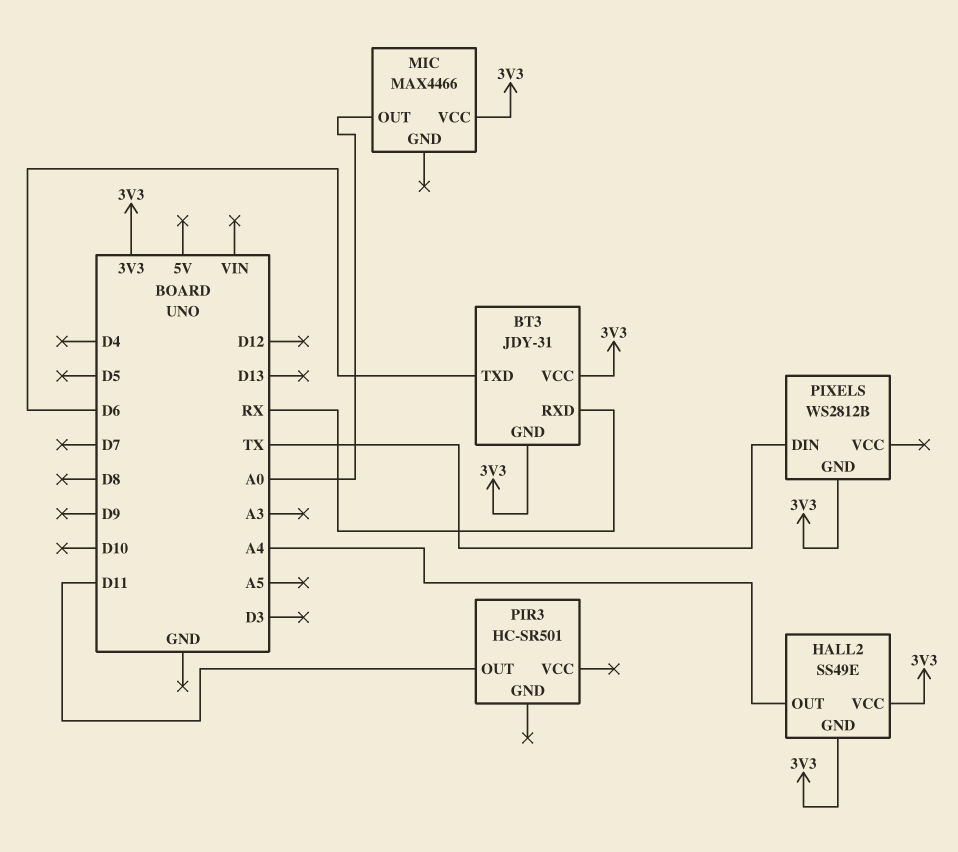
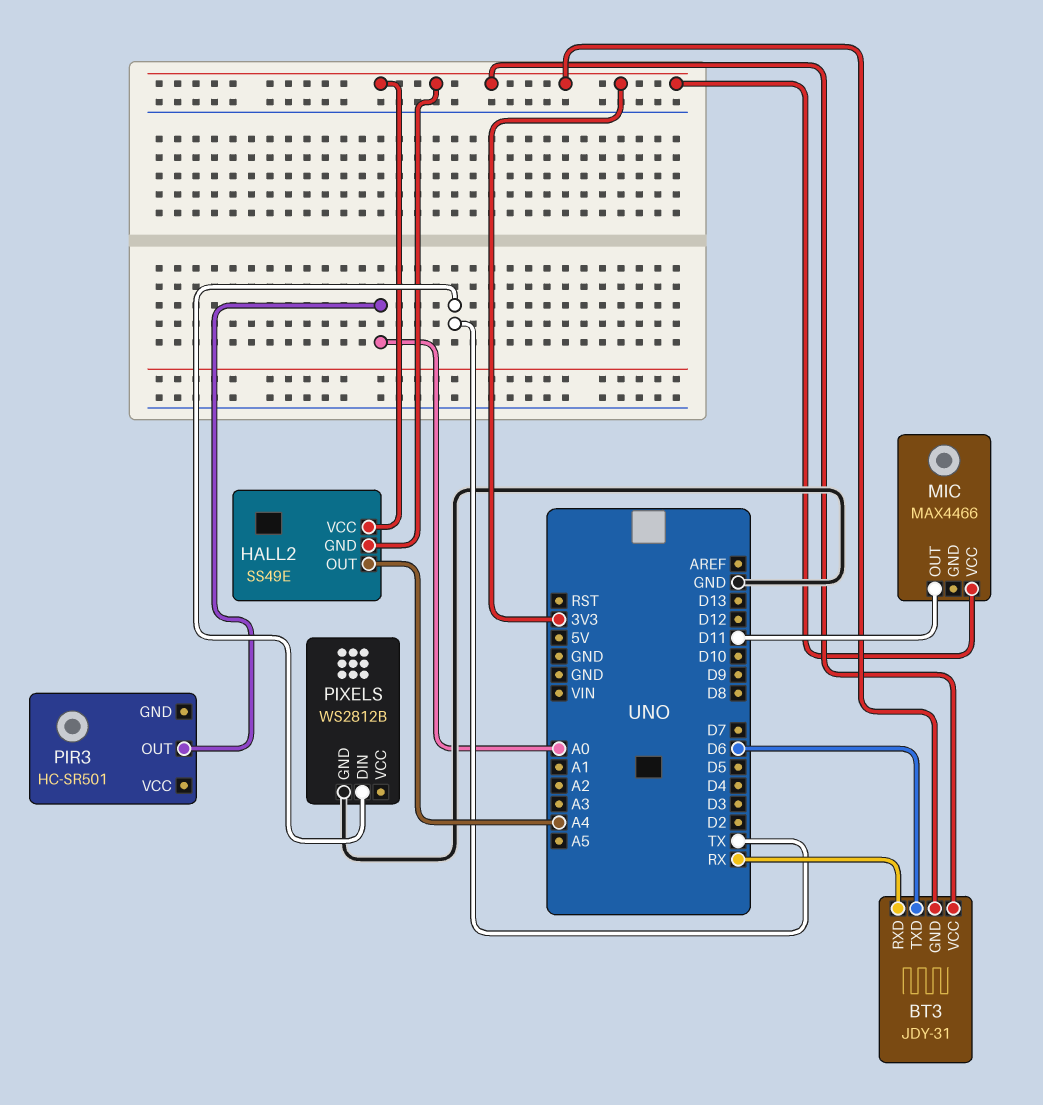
MIC pin OUT: A0 -> D11
PIR3 pin OUT: D11 -> A0
PIXELS pin GND: 3V3 -> GND

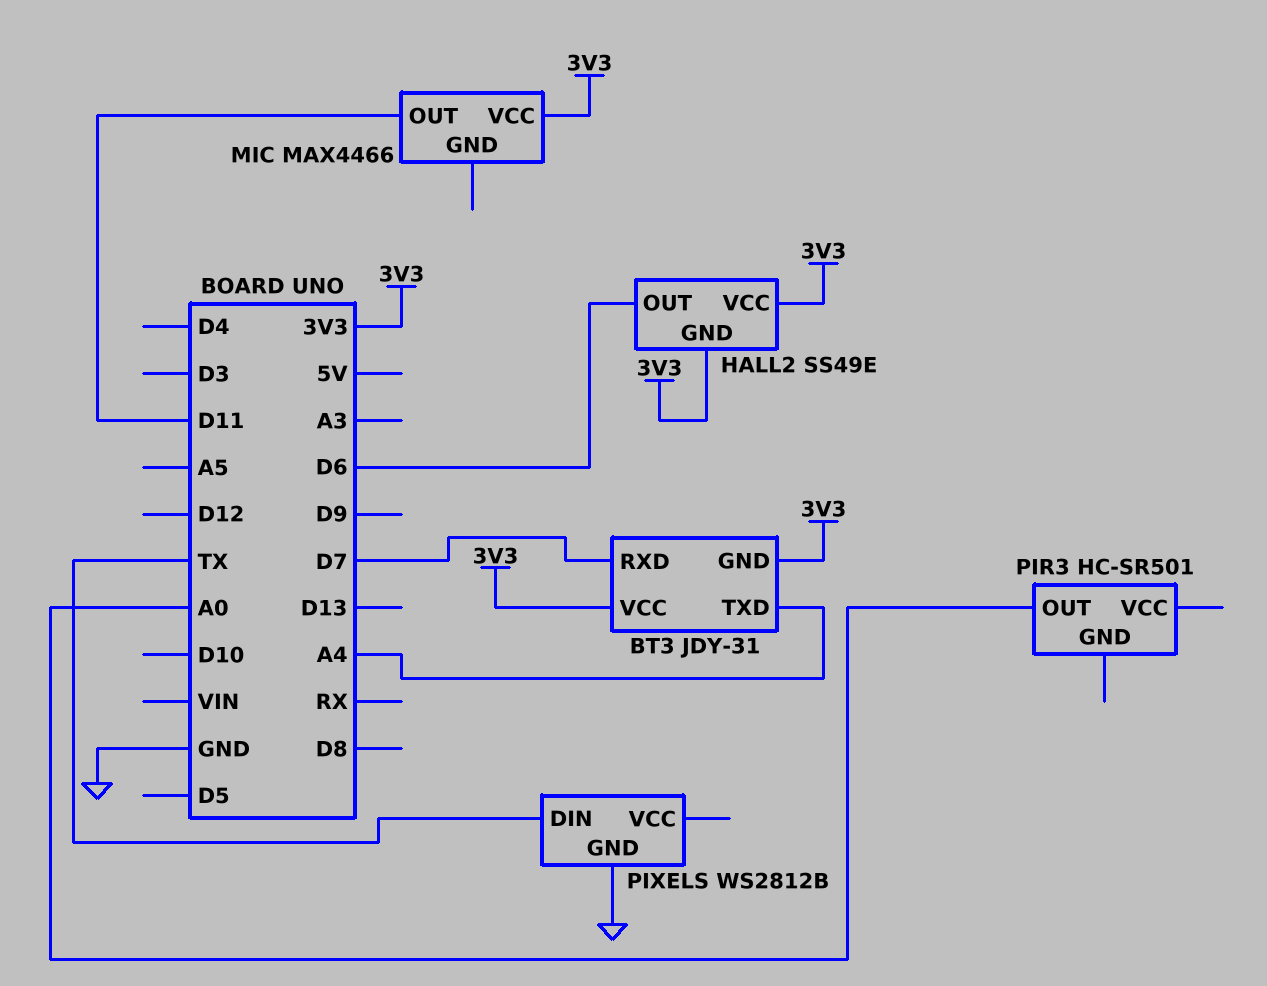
BT3 pin RXD: RX -> D7
BT3 pin TXD: D6 -> A4
HALL2 pin OUT: A4 -> D6

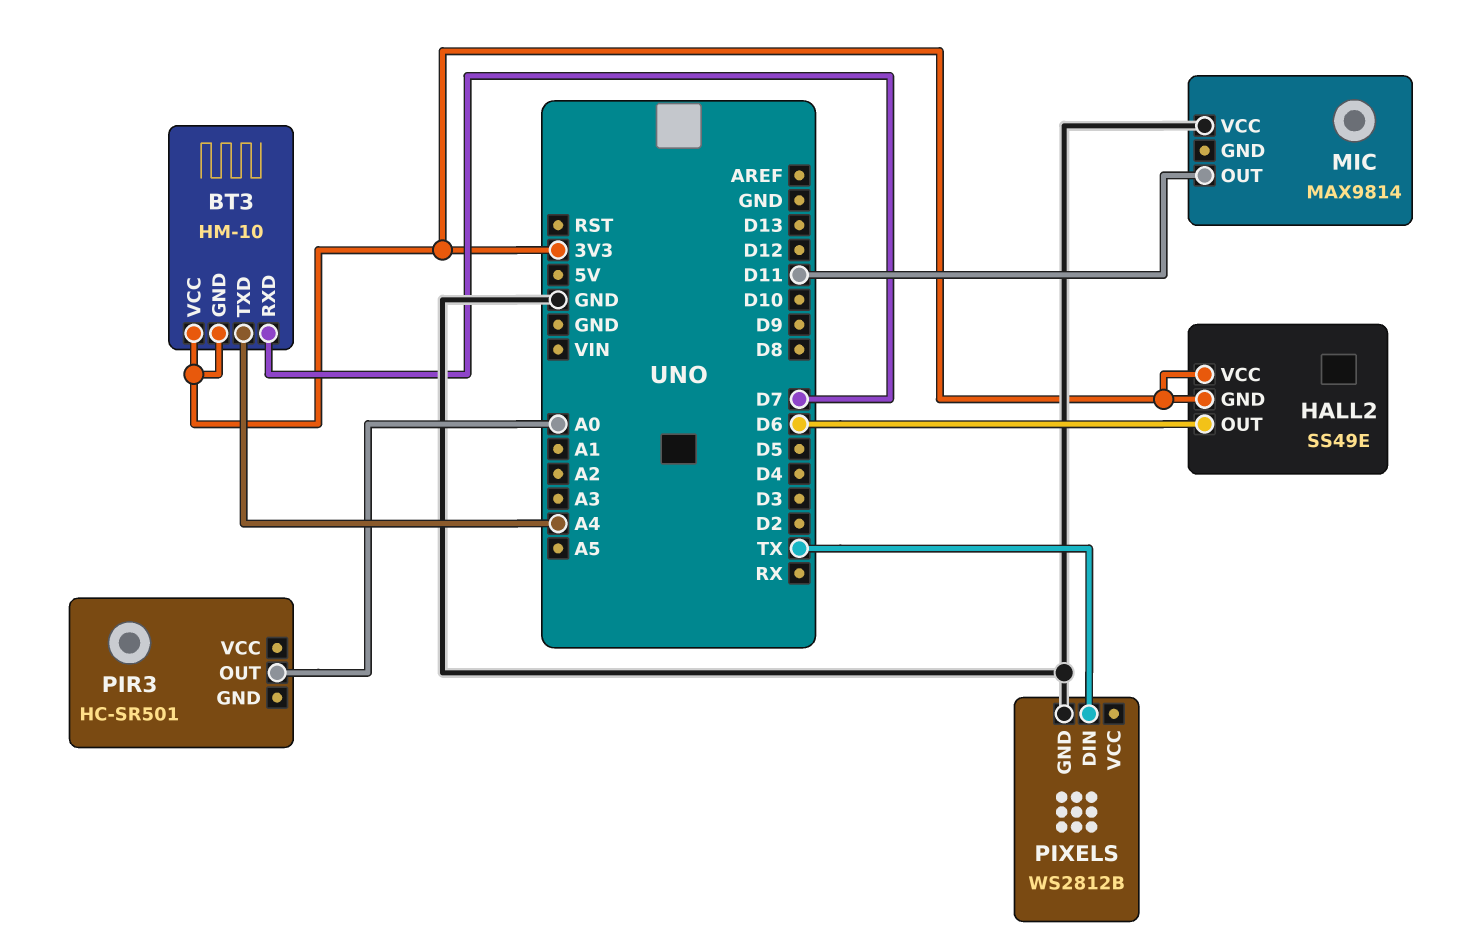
BT3: JDY-31 -> HM-10
MIC: MAX4466 -> MAX9814
MIC pin VCC: 3V3 -> GND

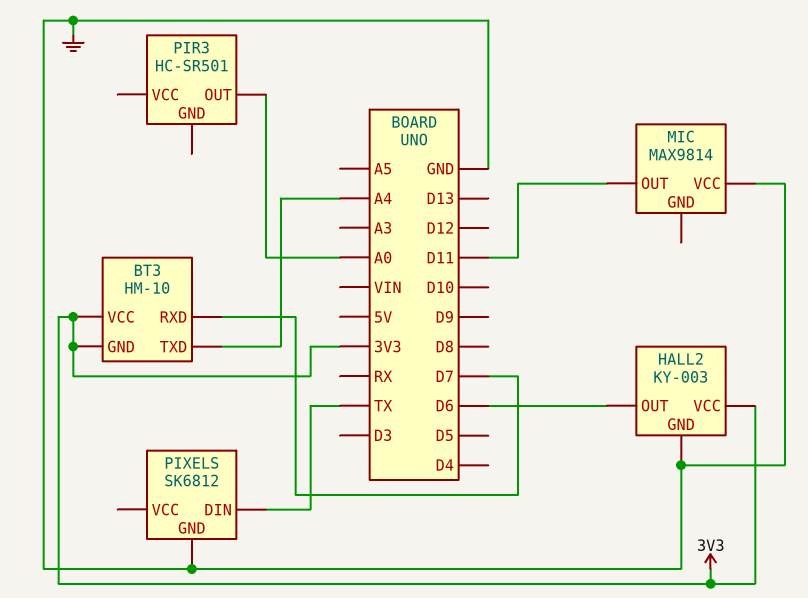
HALL2: SS49E -> KY-003
HALL2 pin GND: 3V3 -> GND
PIXELS: WS2812B -> SK6812

